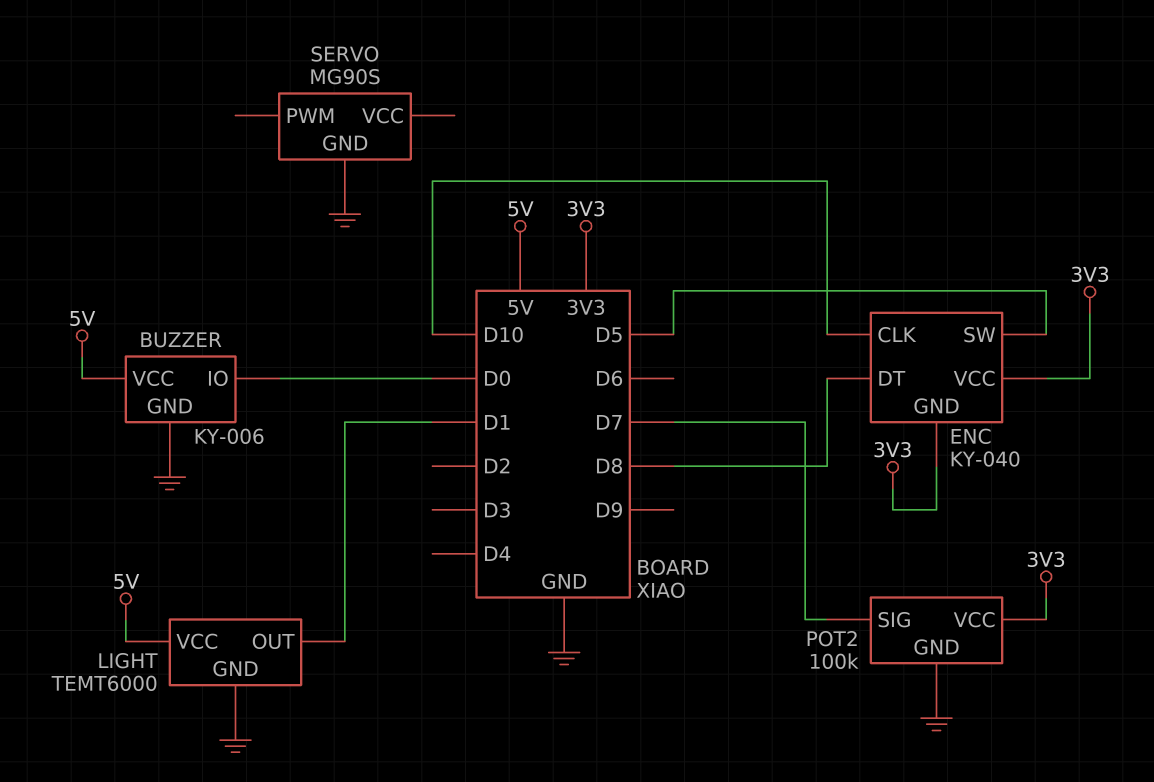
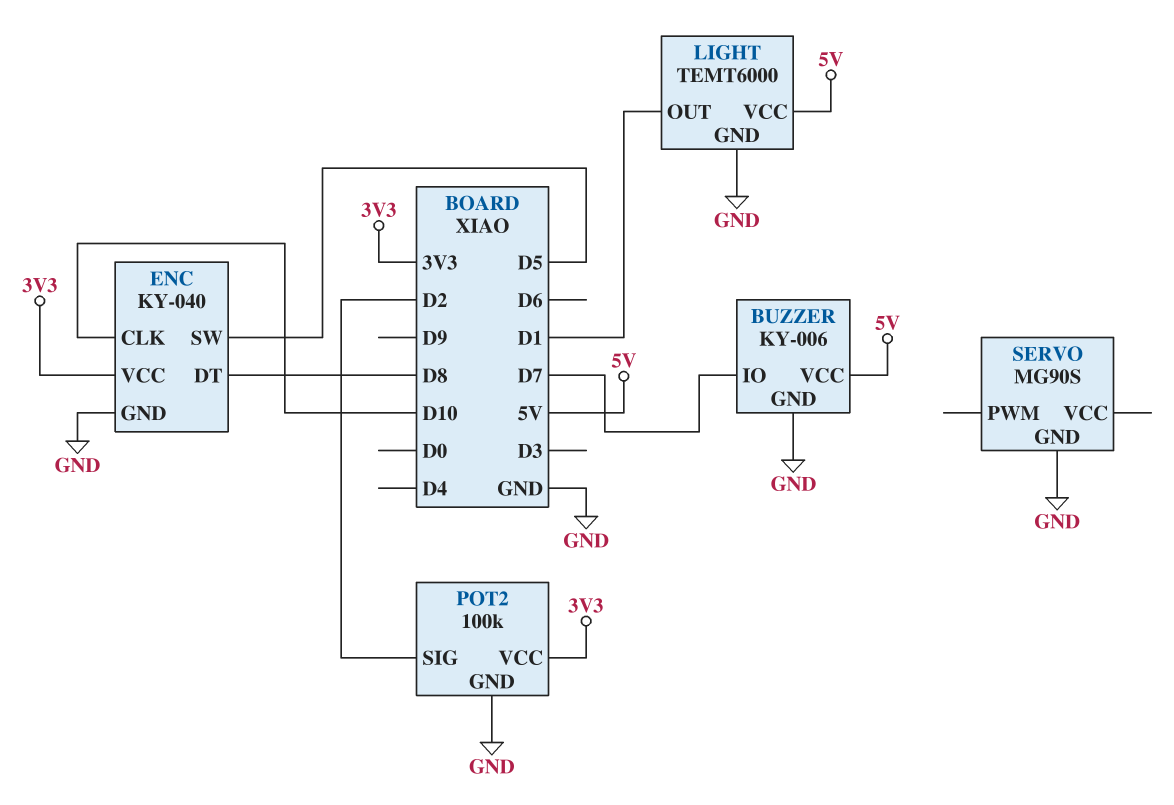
BUZZER pin IO: D0 -> D7
ENC pin GND: 3V3 -> GND
POT2 pin SIG: D7 -> D2

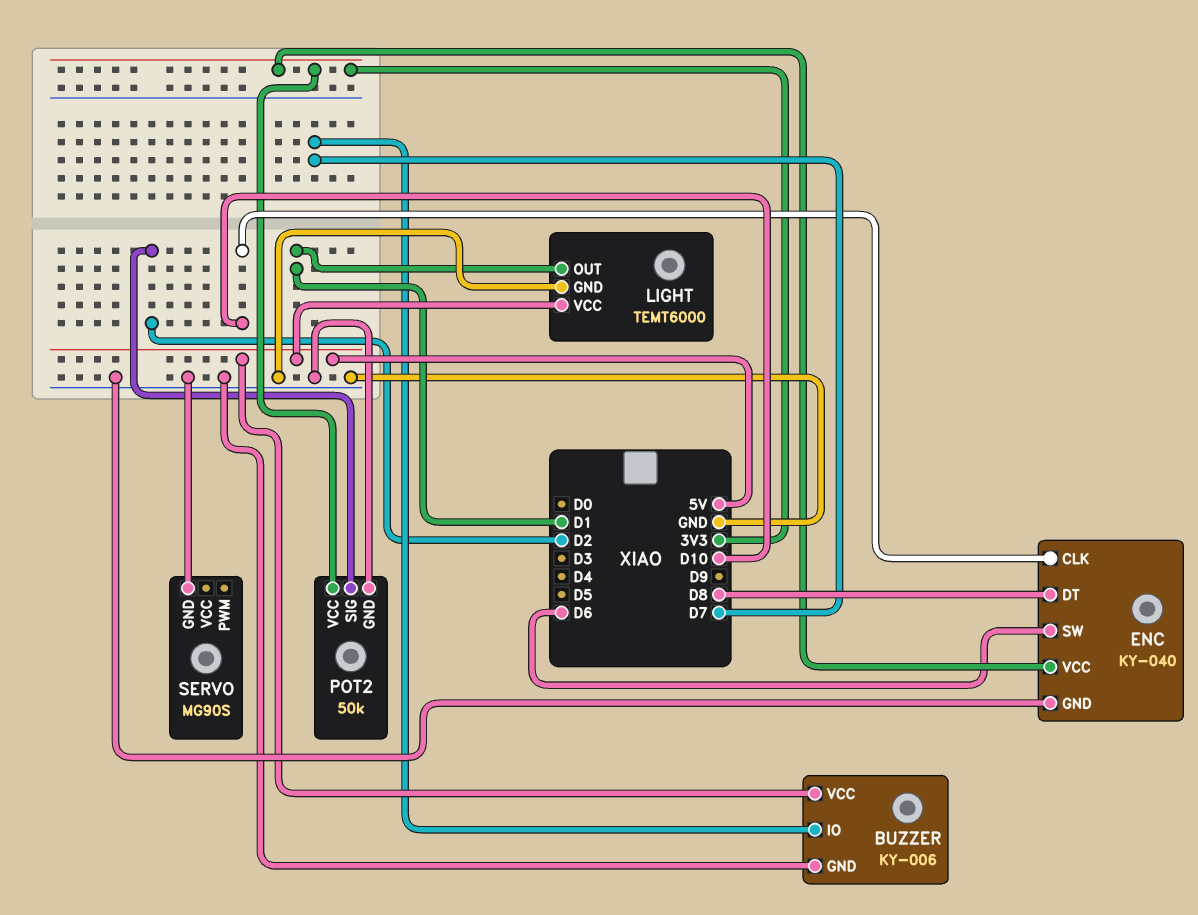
ENC pin SW: D5 -> D6
POT2: 100k -> 50k

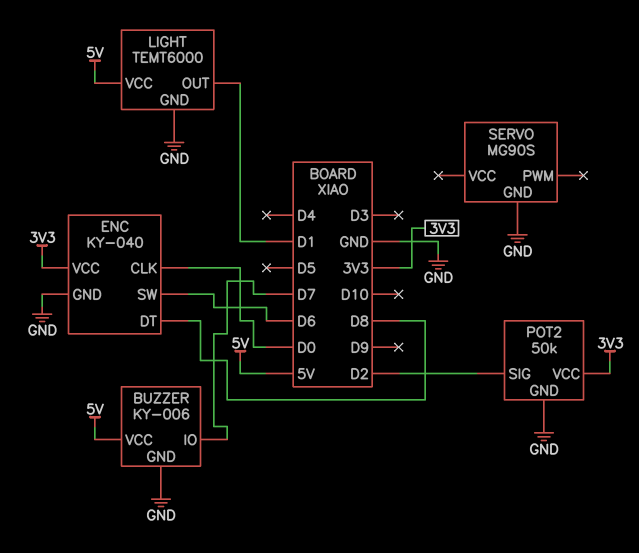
ENC pin CLK: D10 -> D0

